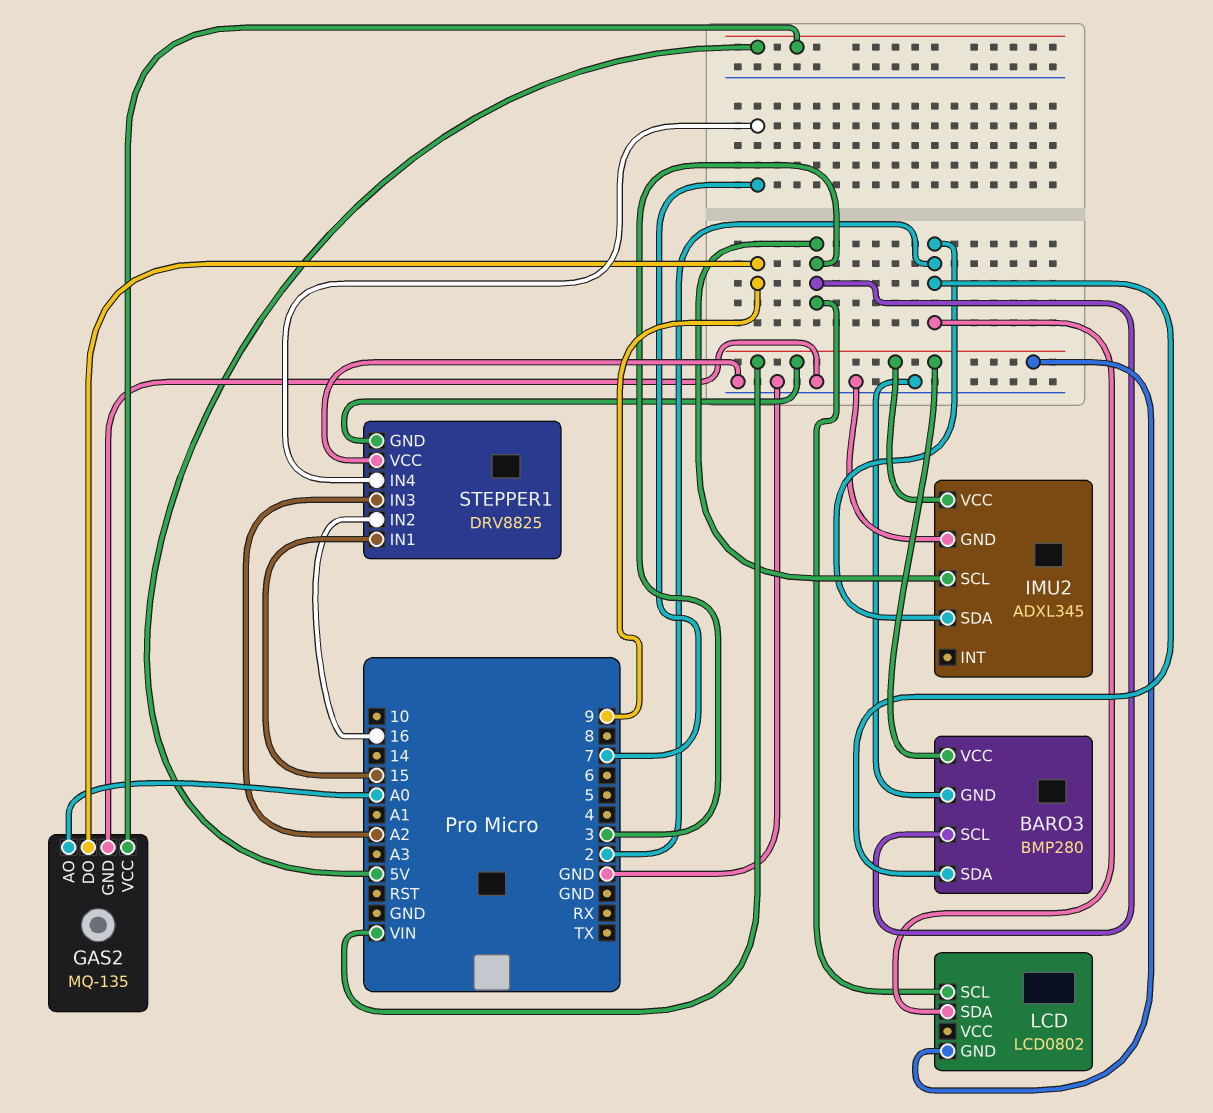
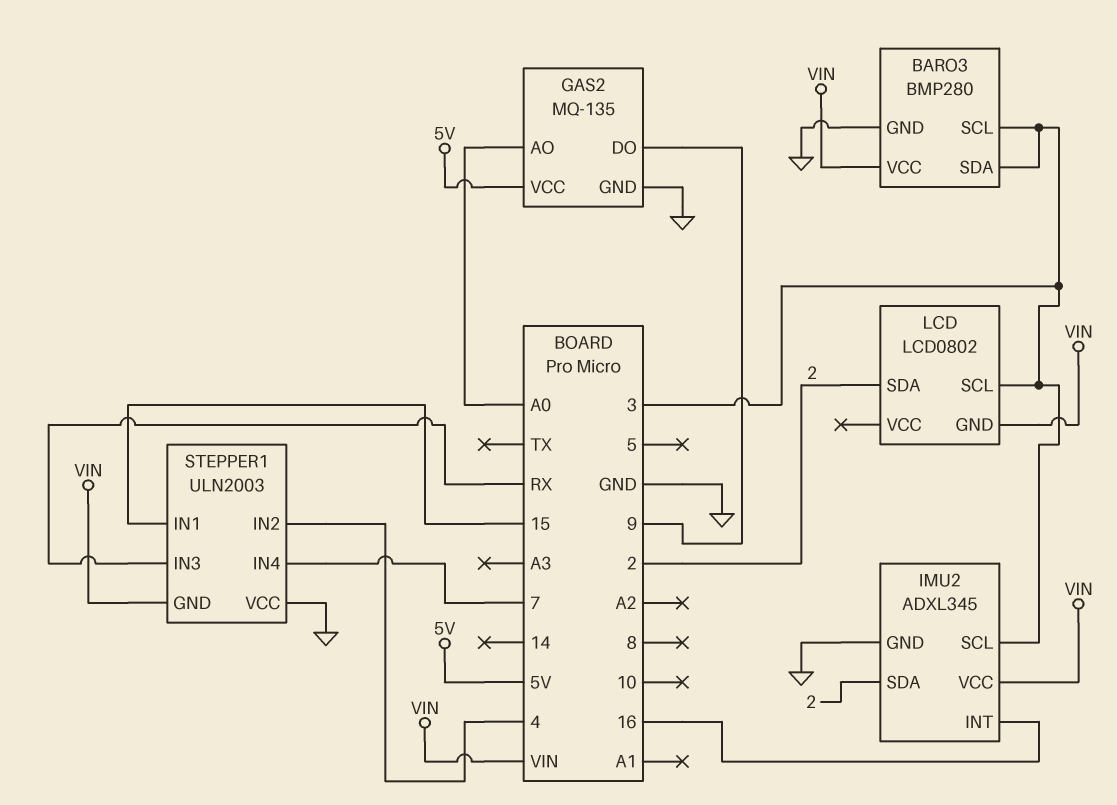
BARO3 pin SDA: 2 -> 3
IMU2 pin INT: none -> 16
STEPPER1: DRV8825 -> ULN2003
STEPPER1 pin IN2: 16 -> 4
STEPPER1 pin IN3: A2 -> RX

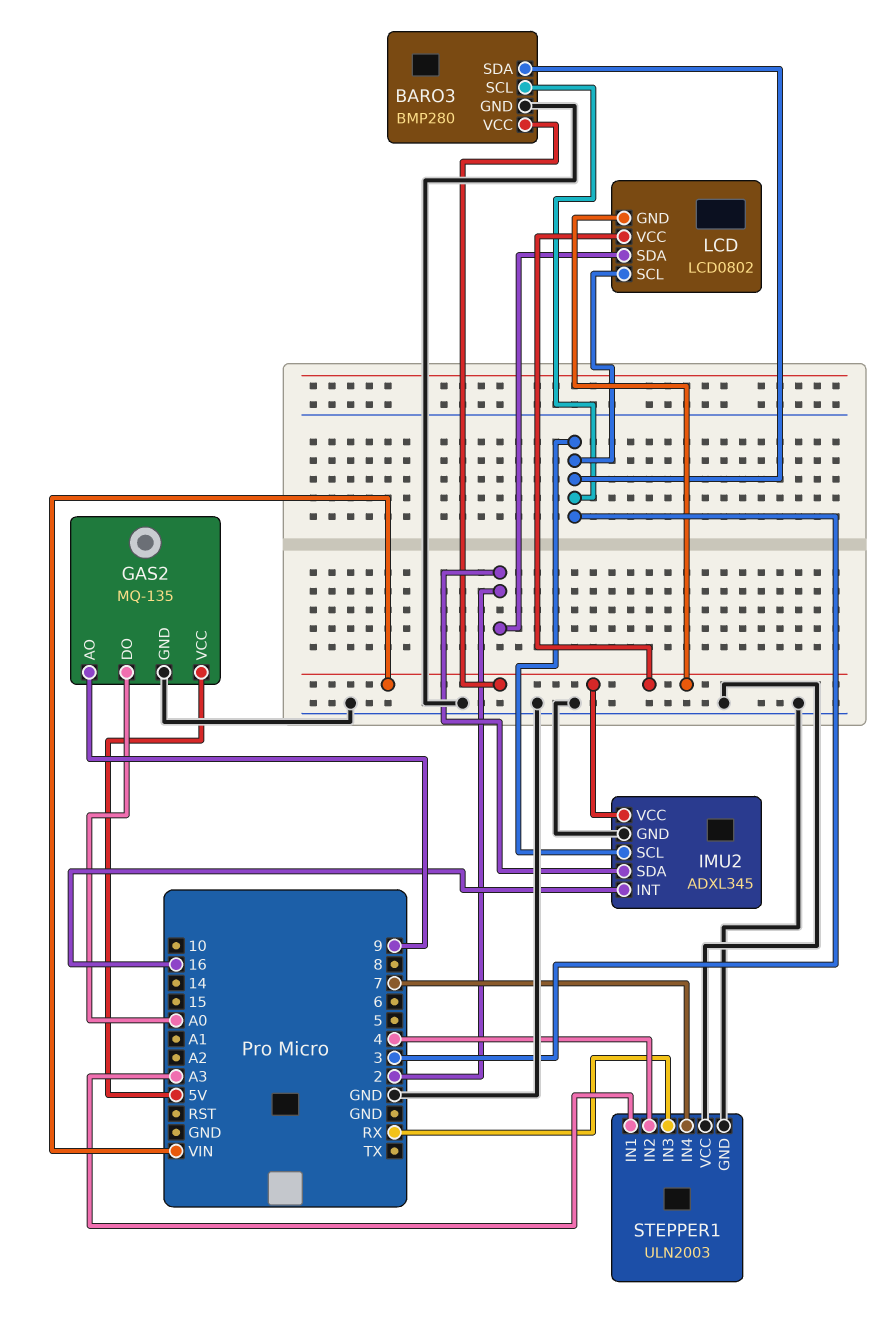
GAS2 pin AO: A0 -> 9
GAS2 pin DO: 9 -> A0
LCD pin VCC: none -> VIN
STEPPER1 pin GND: VIN -> GND
STEPPER1 pin IN1: 15 -> A3

